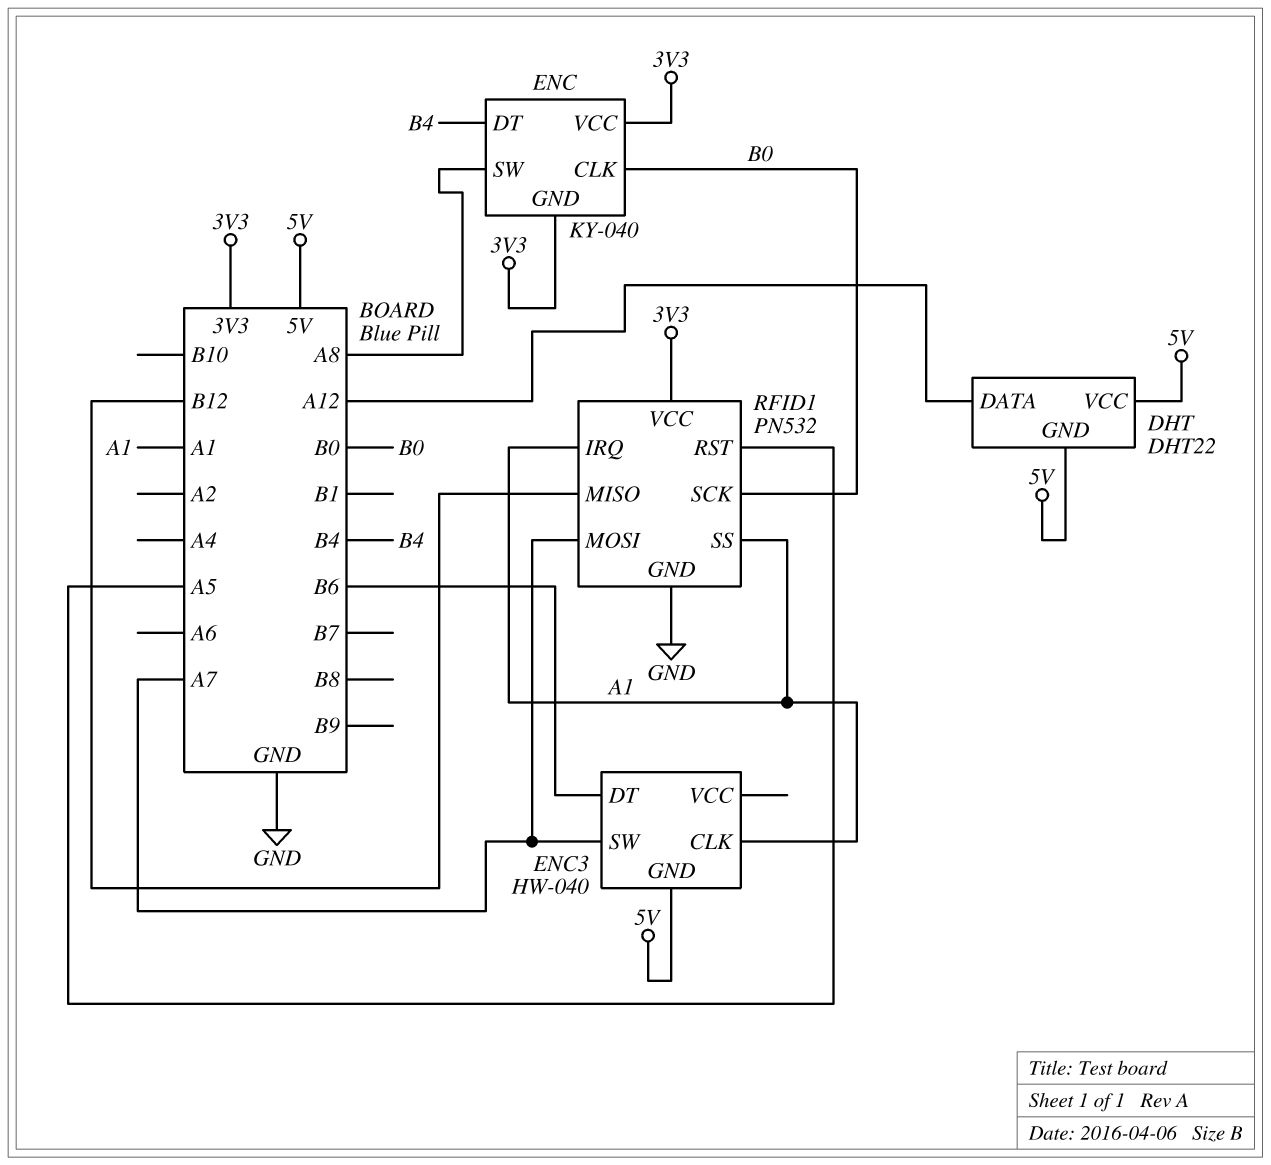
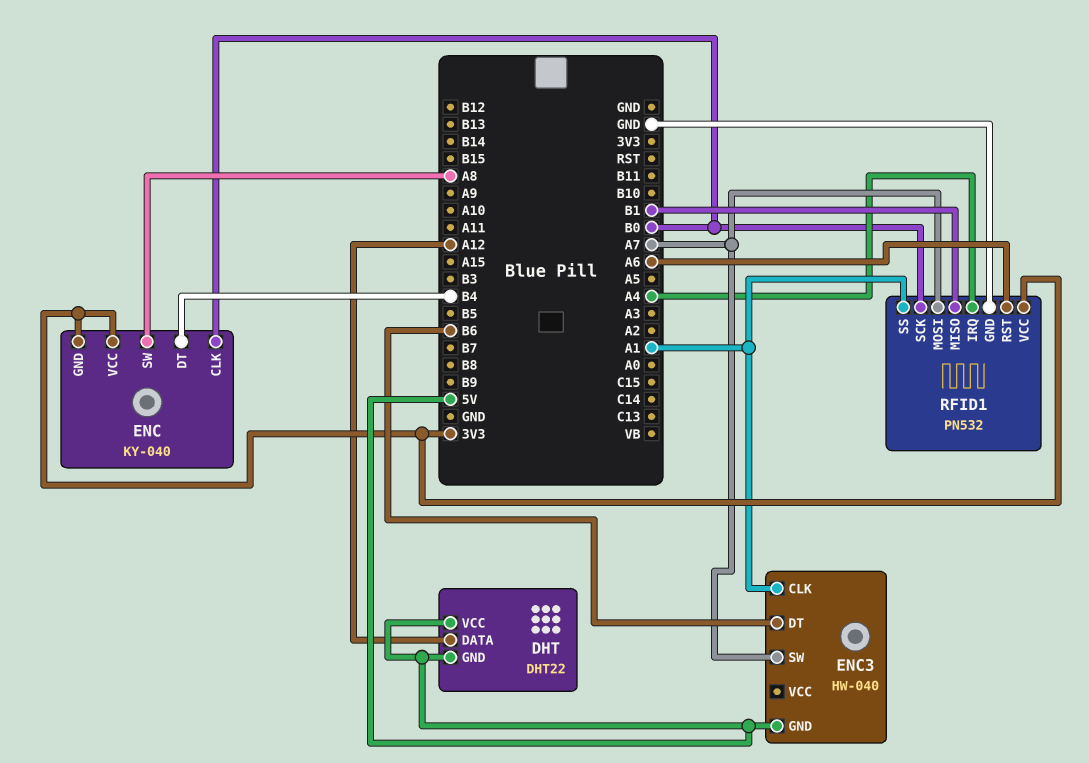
RFID1 pin IRQ: A1 -> A4
RFID1 pin MISO: B12 -> B1
RFID1 pin RST: A5 -> A6

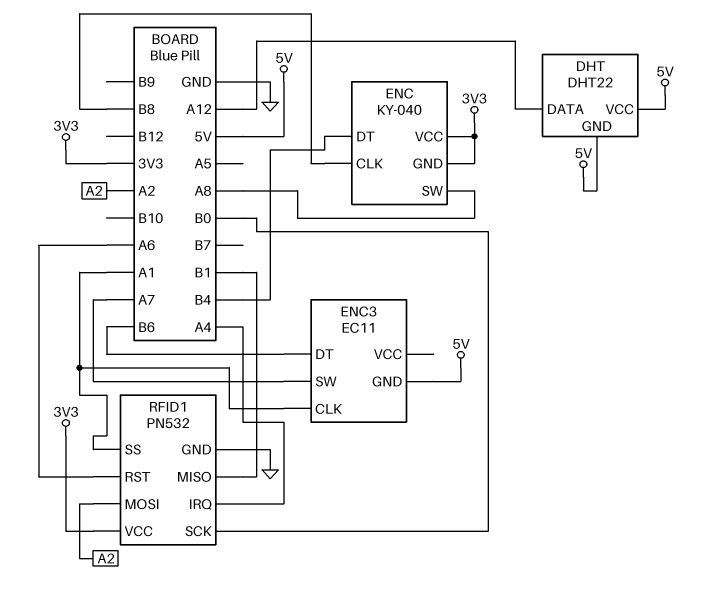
ENC pin CLK: B0 -> B8
ENC3: HW-040 -> EC11
RFID1 pin MOSI: A7 -> A2

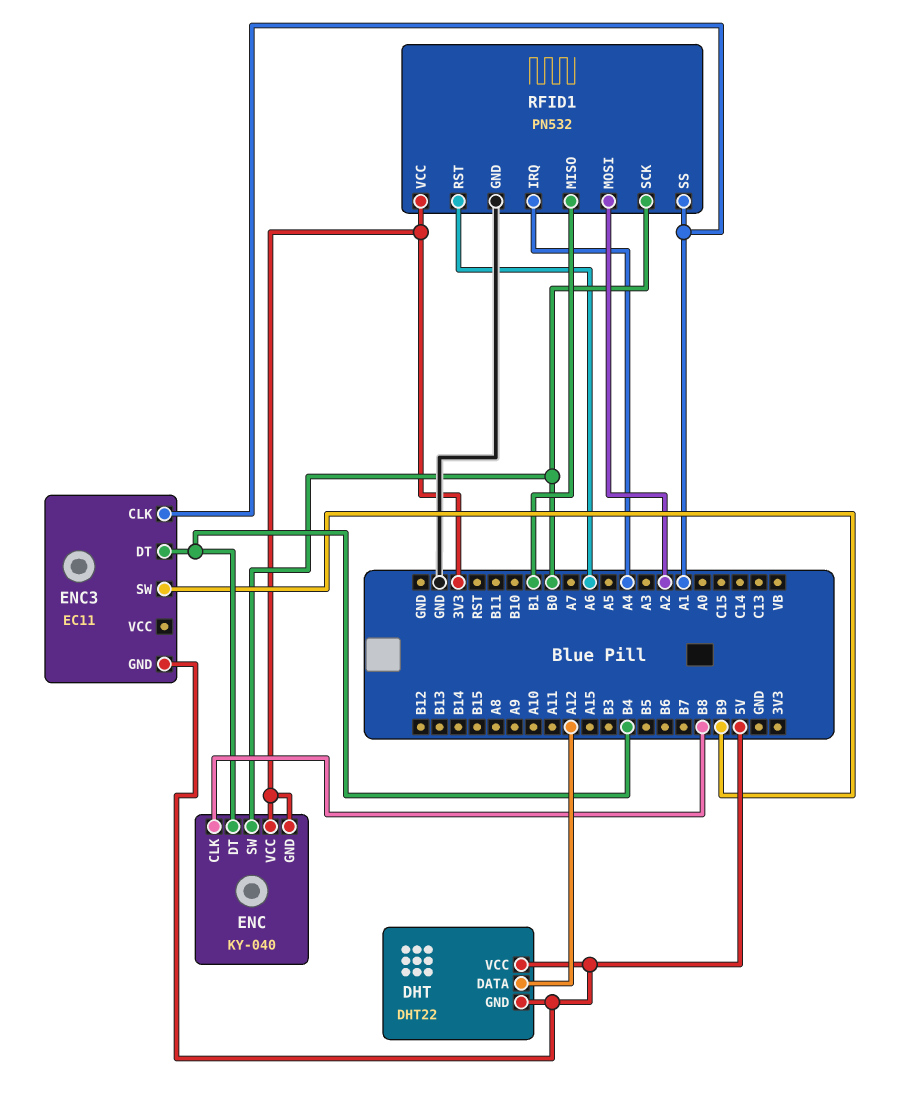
ENC pin SW: A8 -> B0
ENC3 pin DT: B6 -> B4
ENC3 pin SW: A7 -> B9

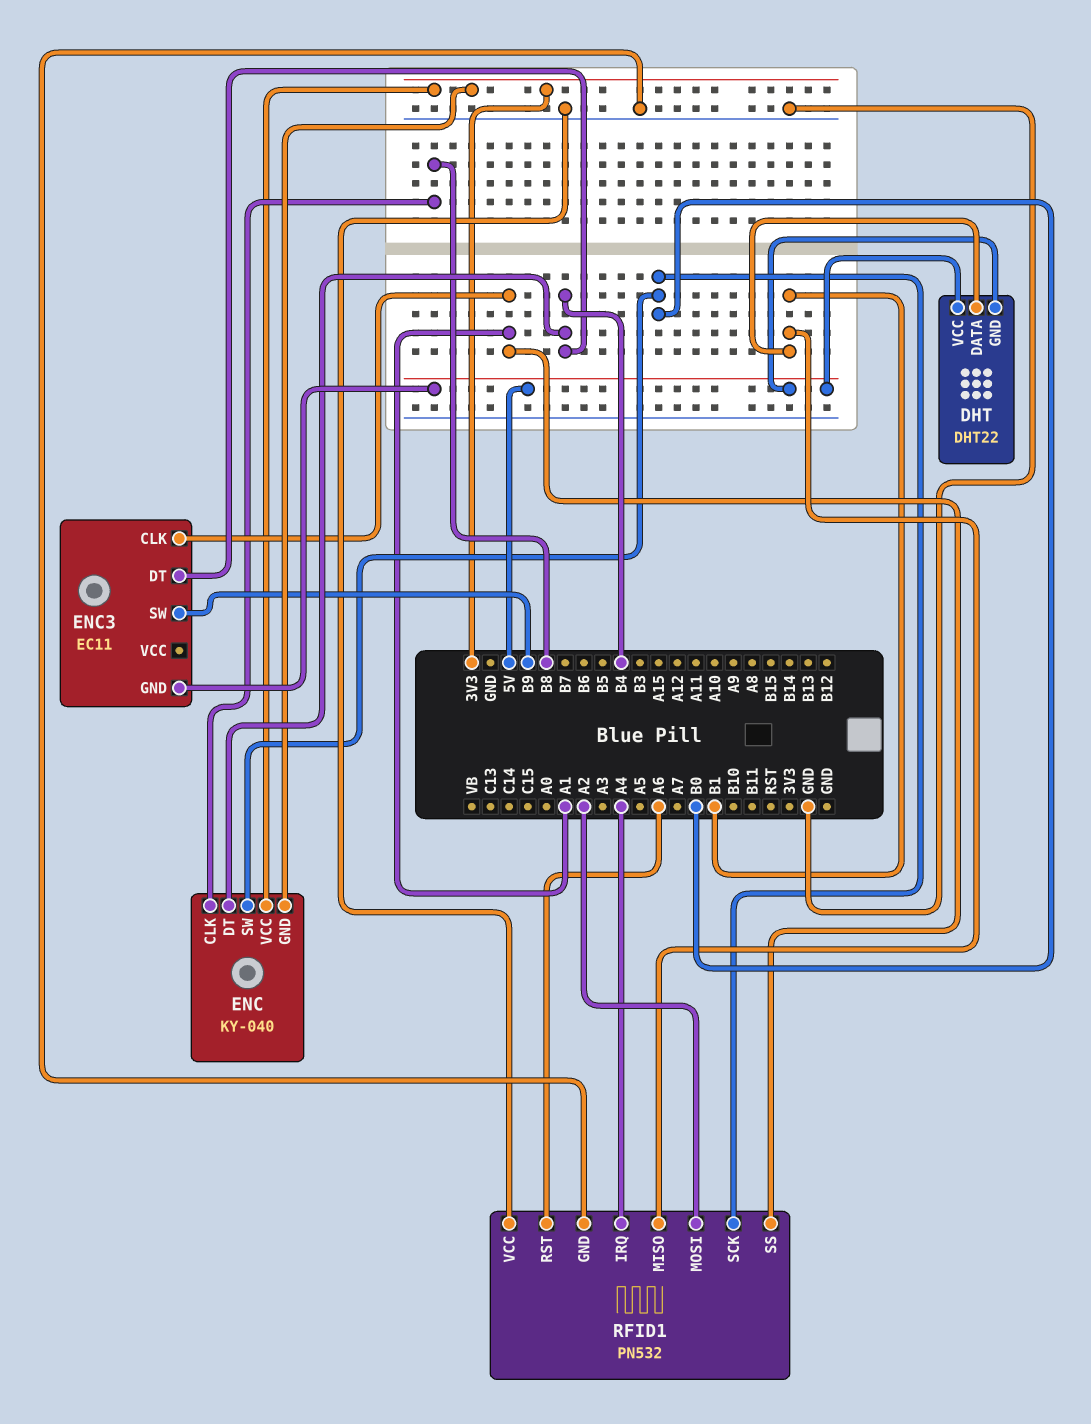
DHT pin DATA: A12 -> B1
RFID1 pin VCC: 3V3 -> GND

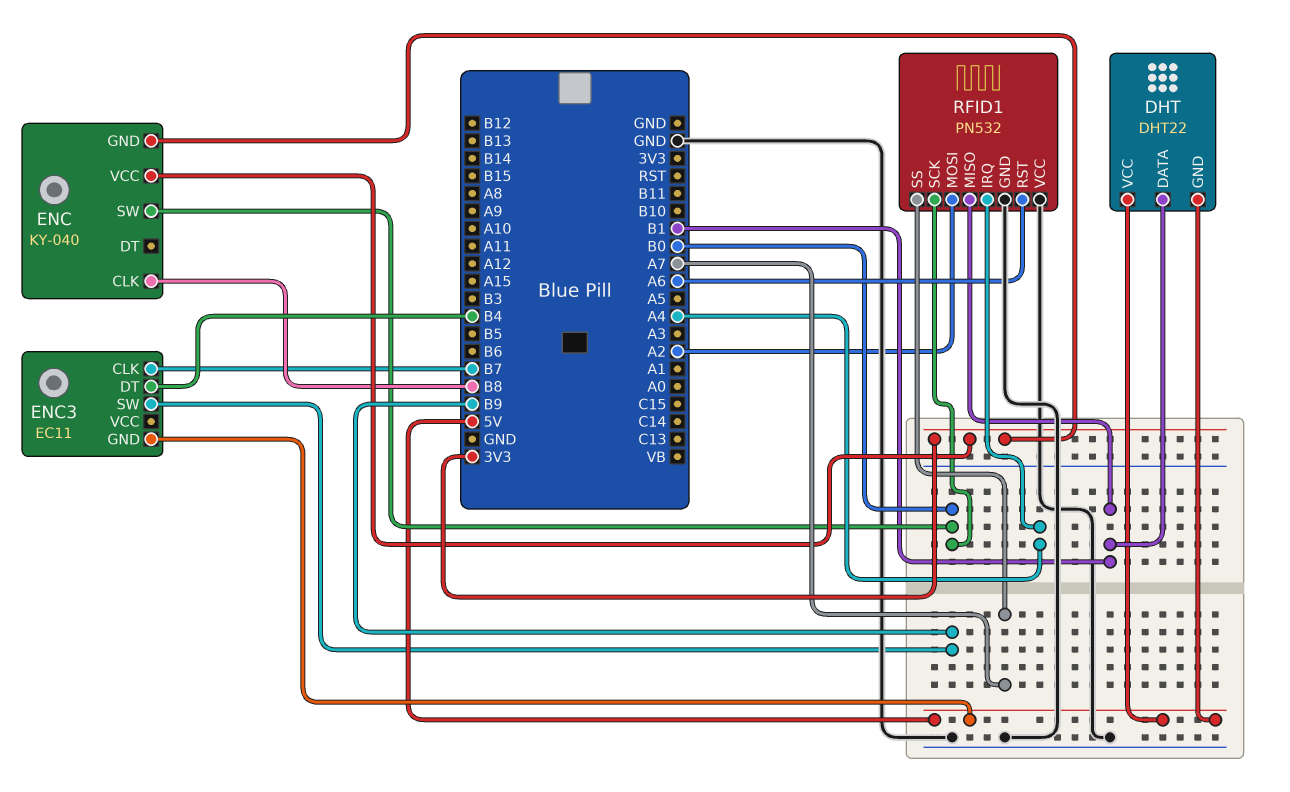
ENC pin DT: B4 -> none
ENC3 pin CLK: A1 -> B7
RFID1 pin SS: A1 -> A7

